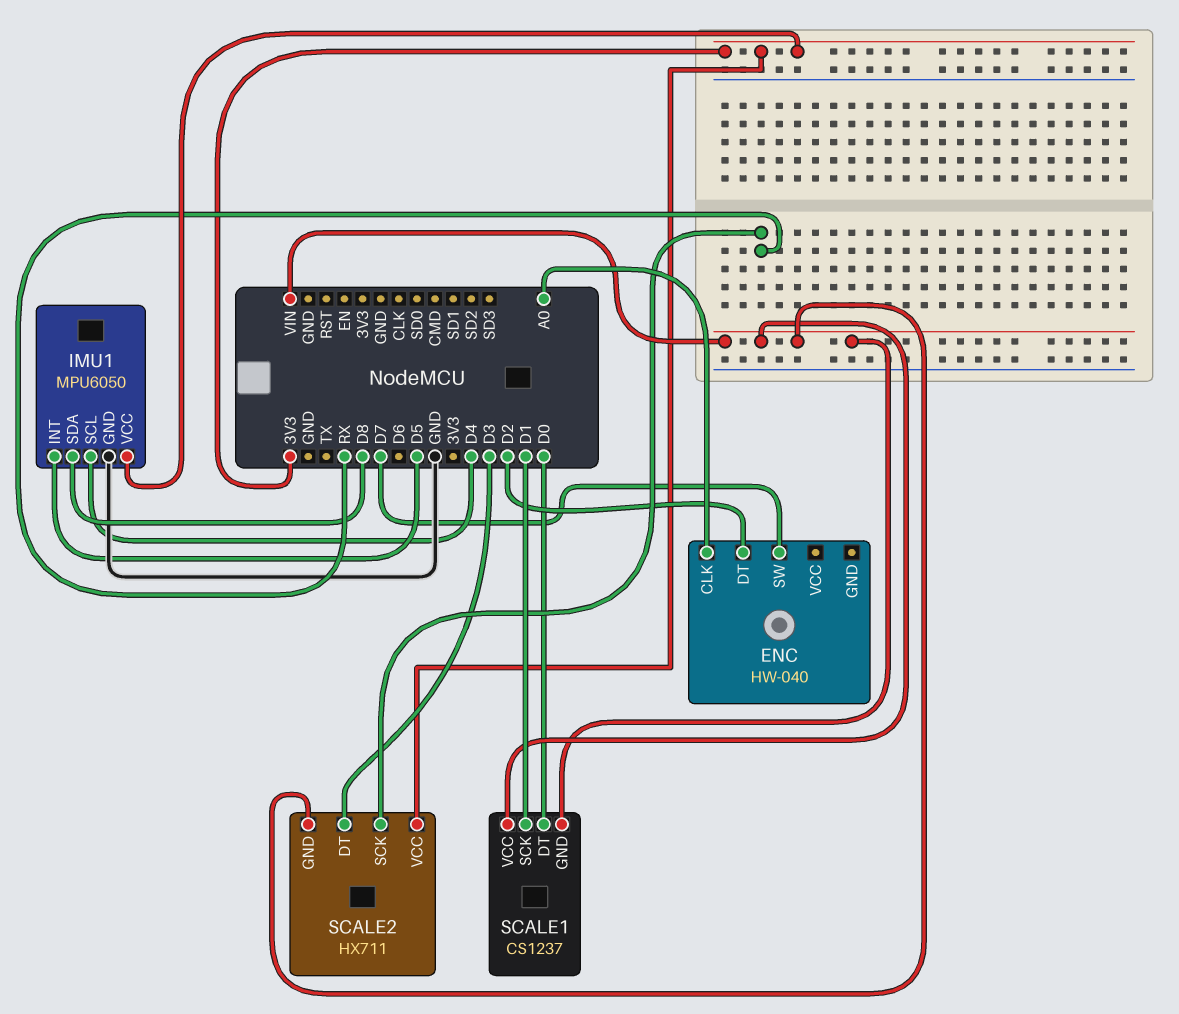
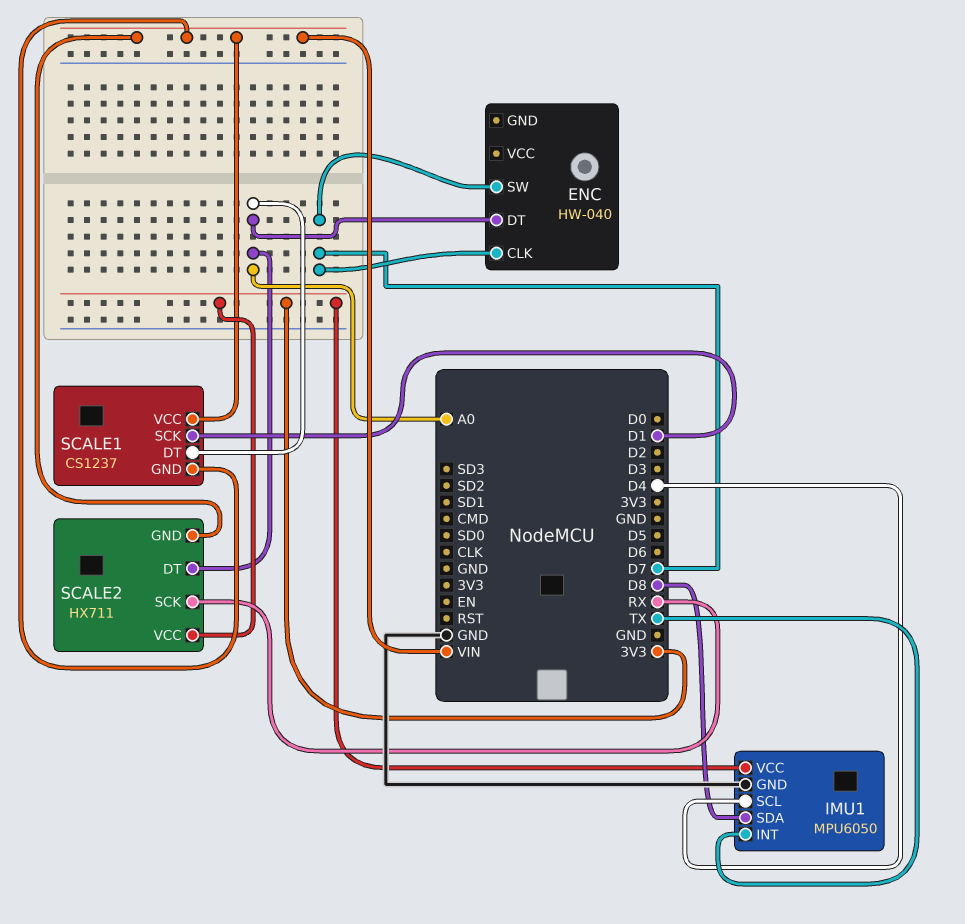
ENC pin CLK: A0 -> D7
ENC pin DT: D2 -> A0
IMU1 pin INT: D5 -> TX
SCALE1 pin DT: D0 -> A0
SCALE2 pin DT: D3 -> A0

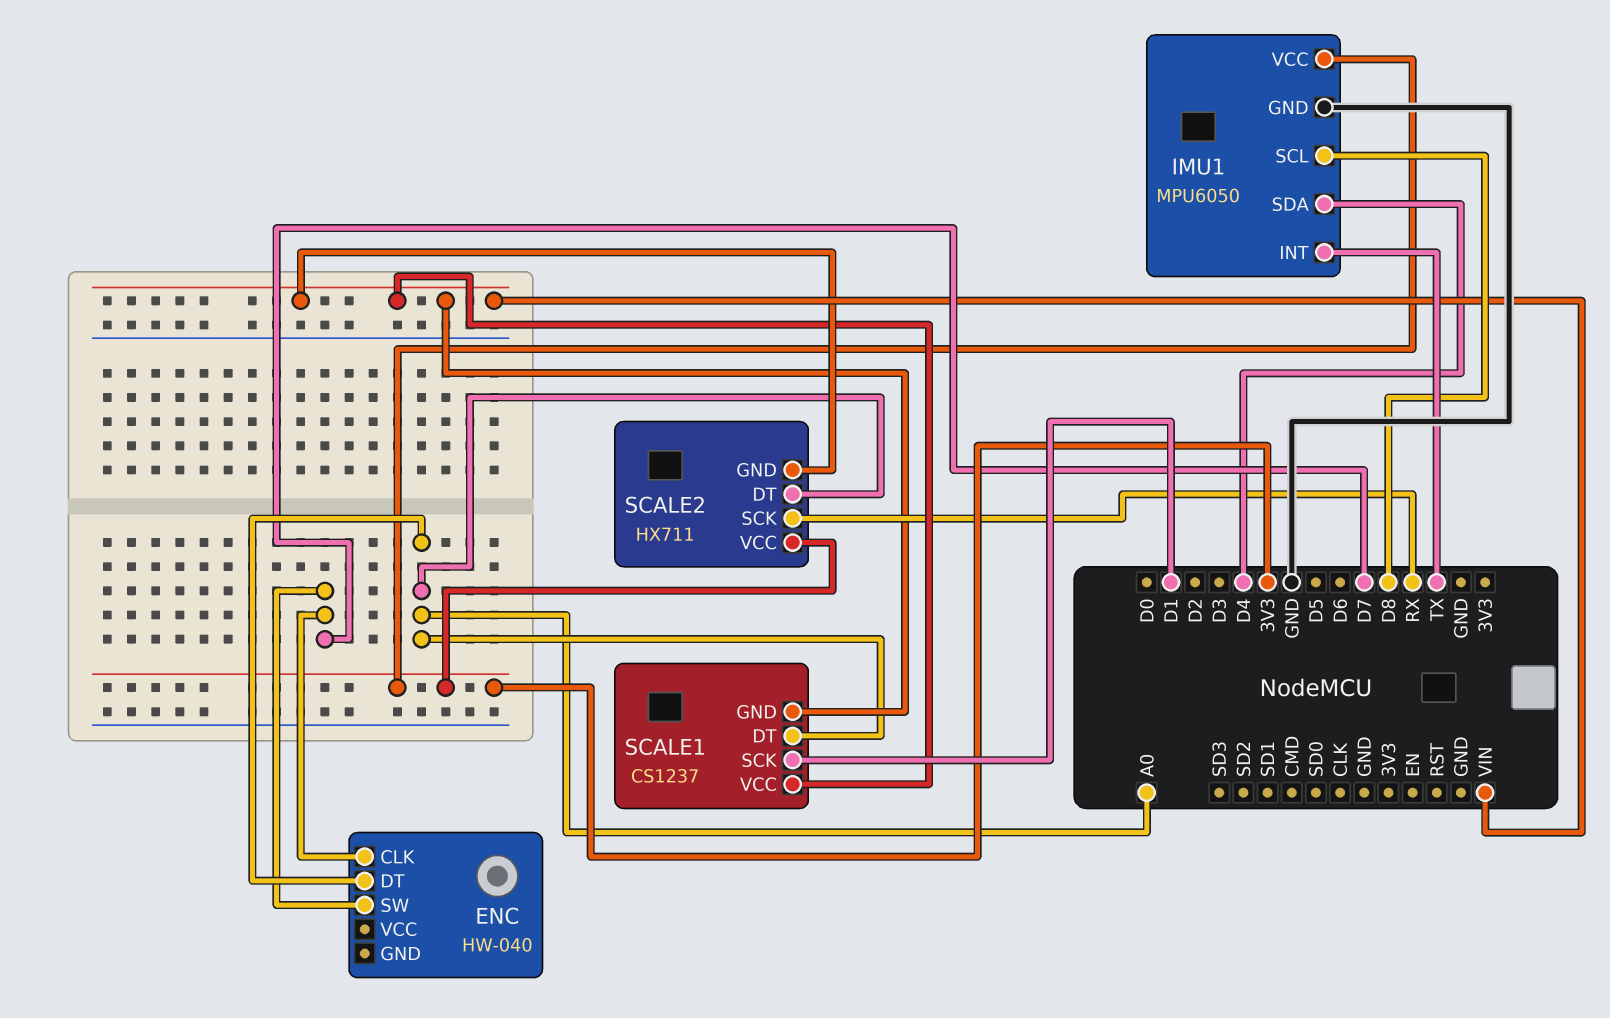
IMU1 pin SCL: D4 -> D8
IMU1 pin SDA: D8 -> D4

